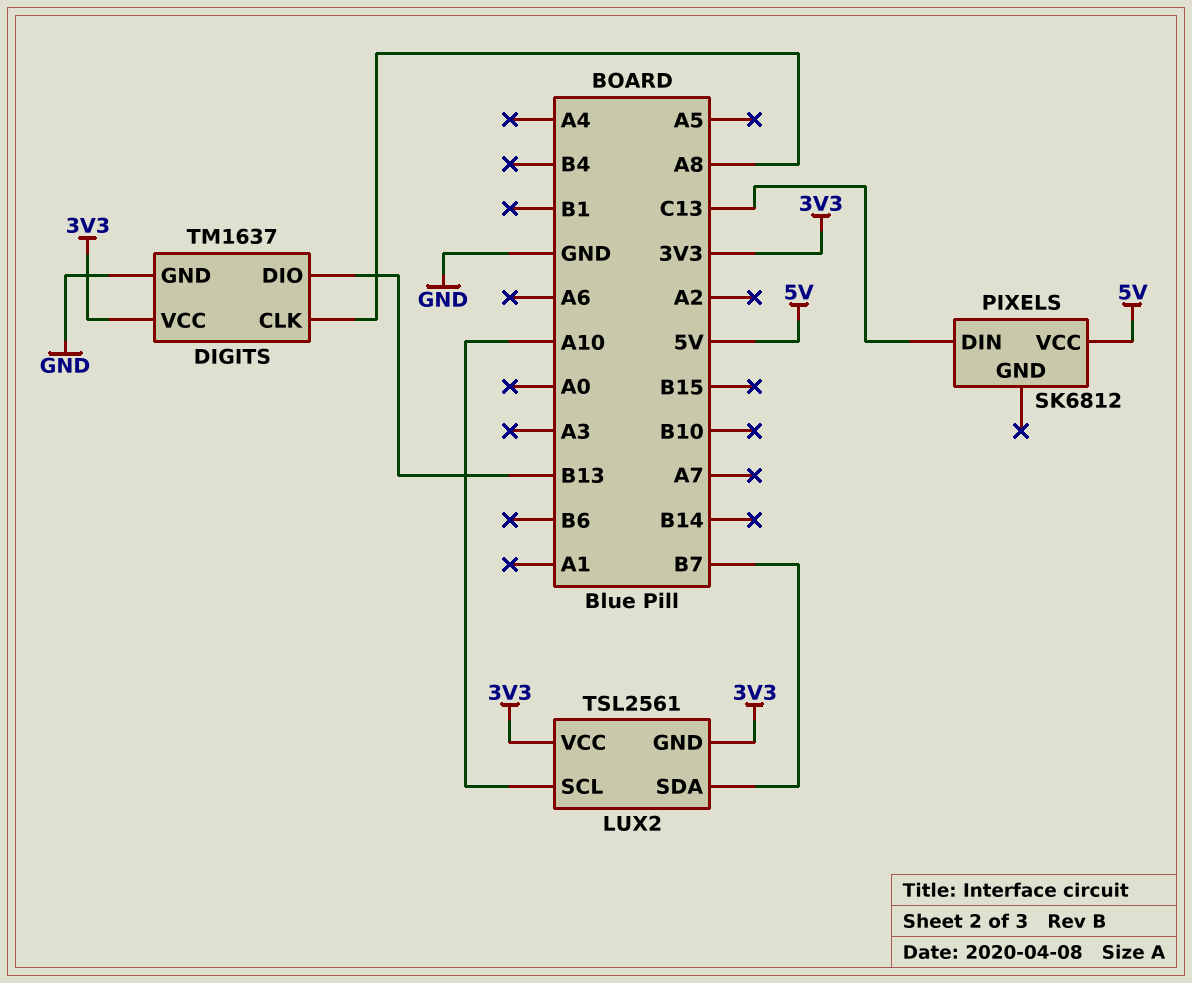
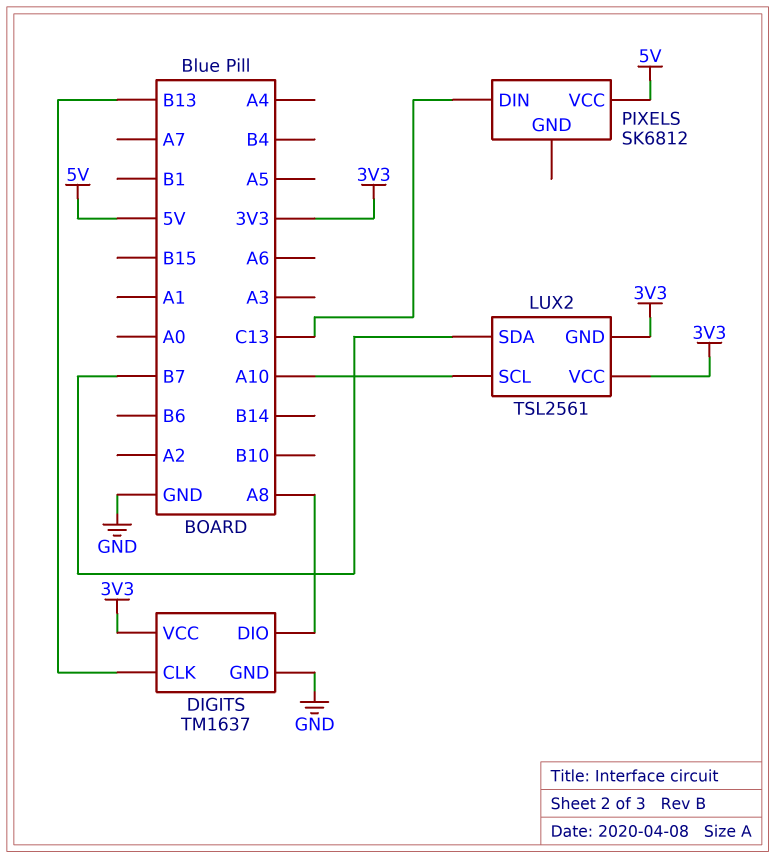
DIGITS pin CLK: A8 -> B13
DIGITS pin DIO: B13 -> A8

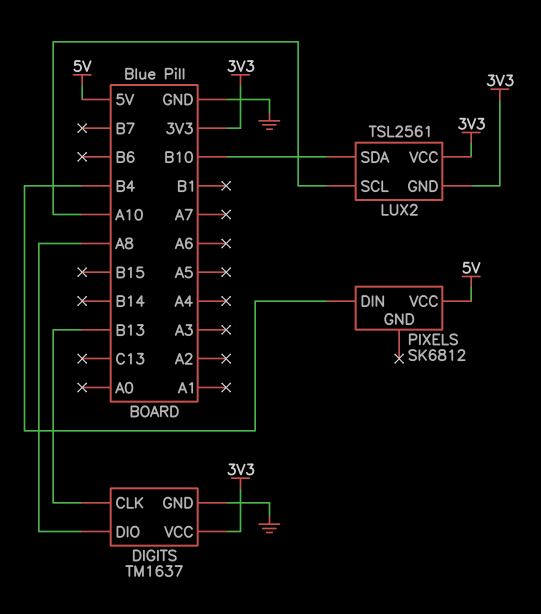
LUX2 pin SDA: B7 -> B10
PIXELS pin DIN: C13 -> B4

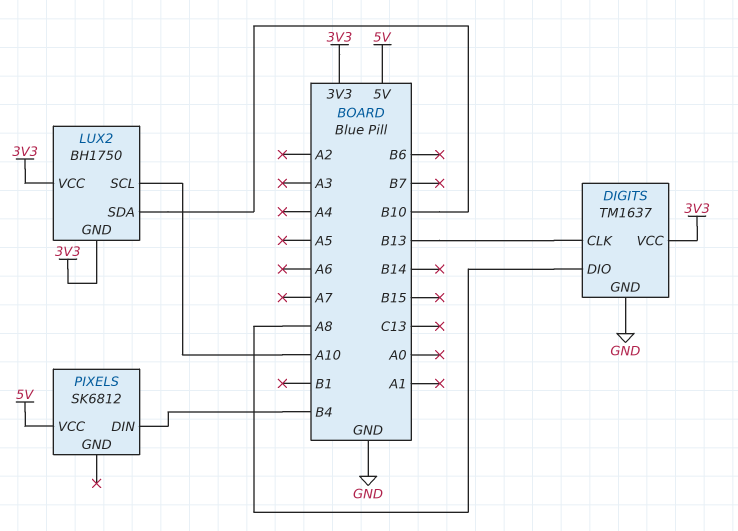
LUX2: TSL2561 -> BH1750

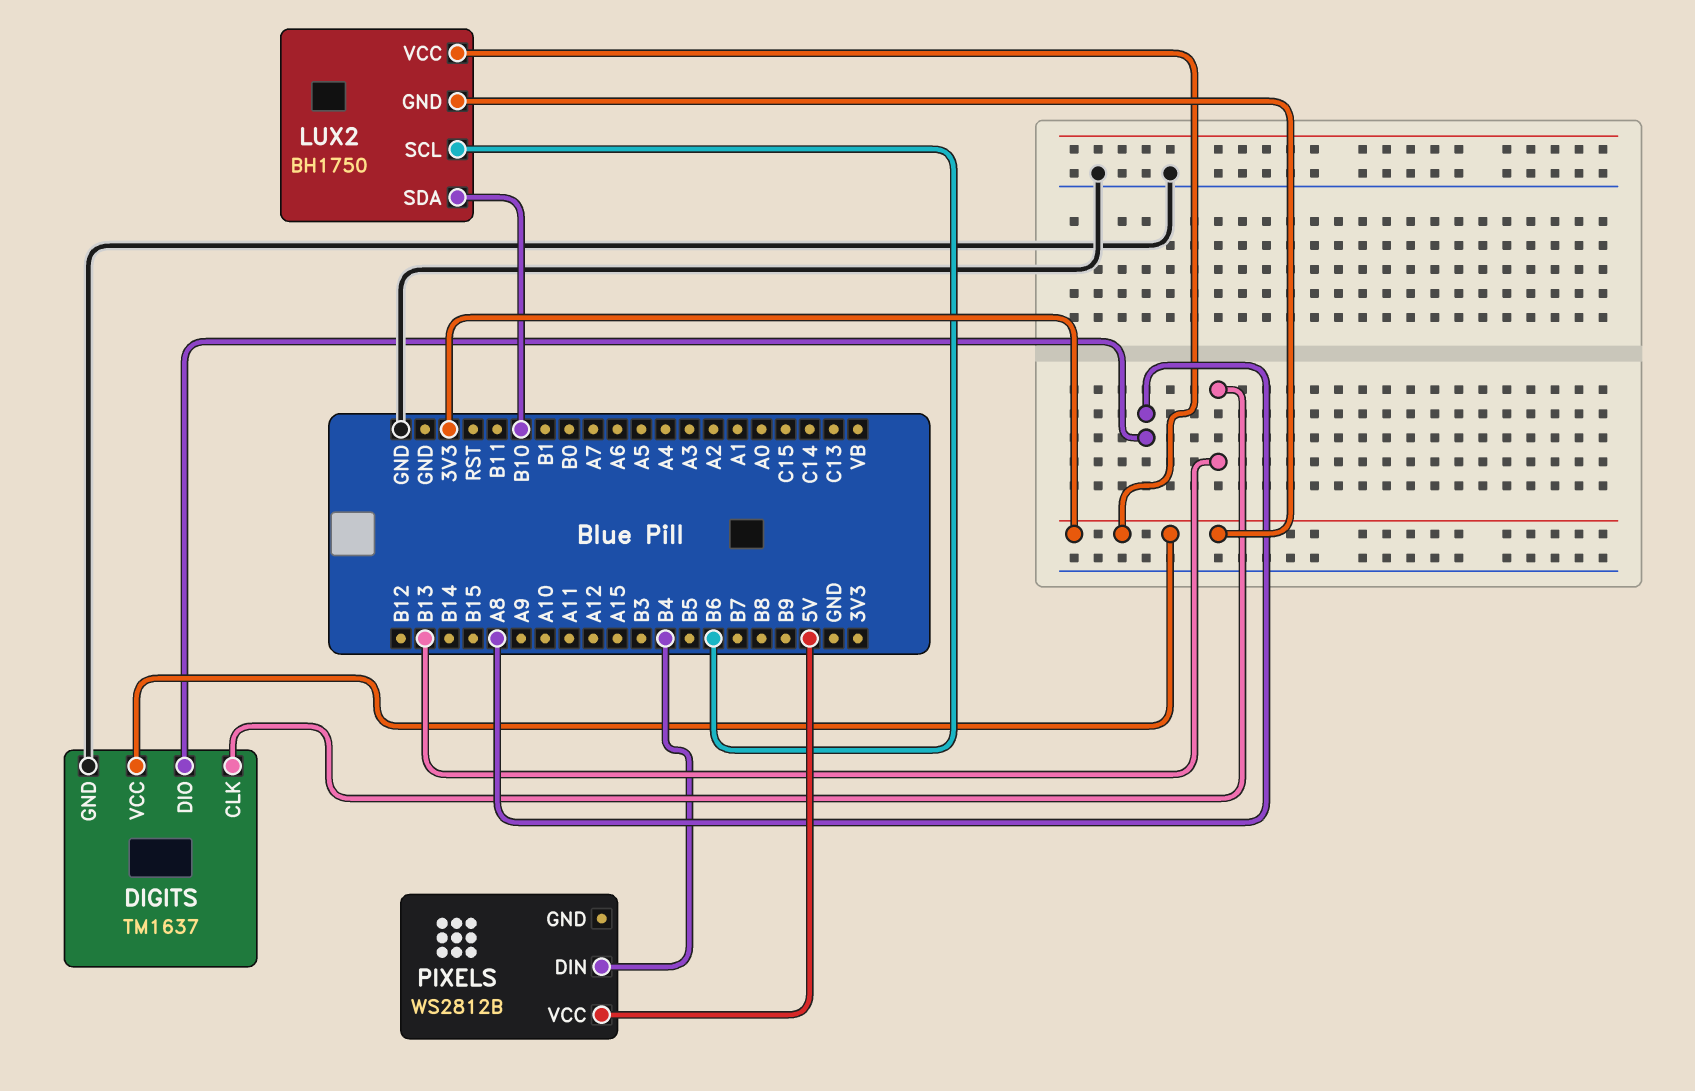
LUX2 pin SCL: A10 -> B6
PIXELS: SK6812 -> WS2812B

